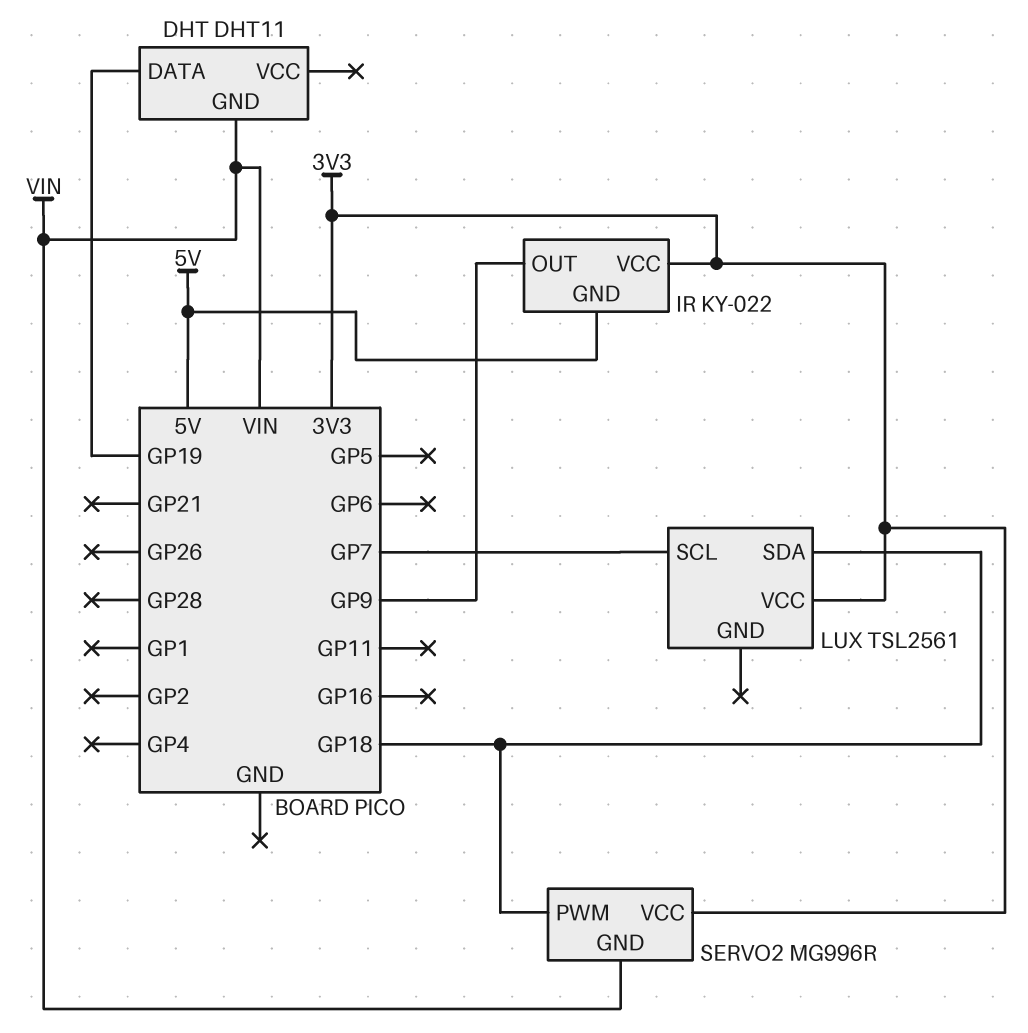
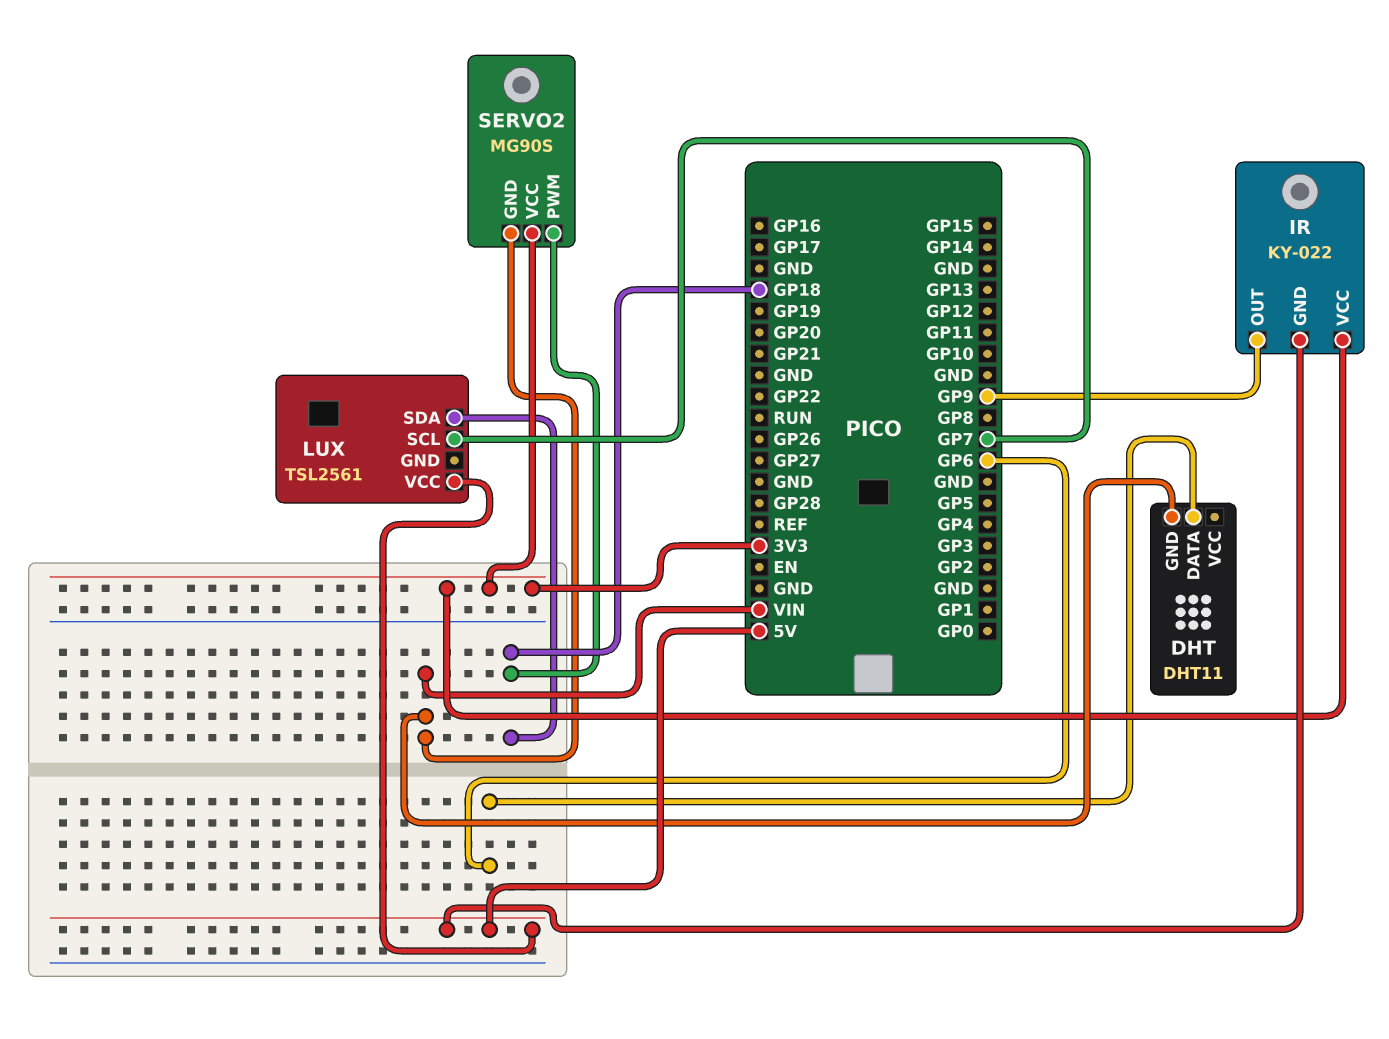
DHT pin DATA: GP19 -> GP6
LUX pin VCC: 3V3 -> 5V
SERVO2: MG996R -> MG90S

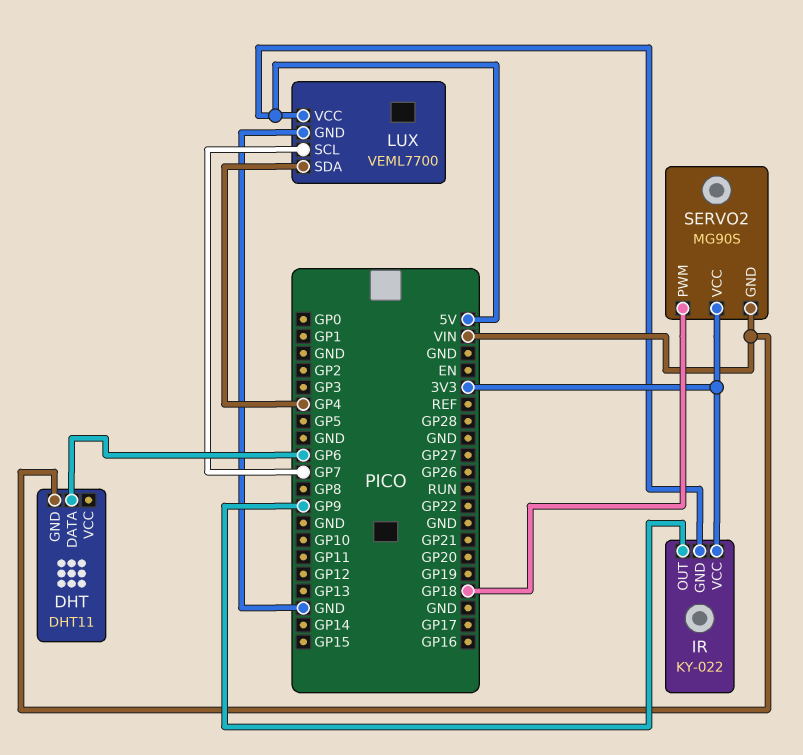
LUX: TSL2561 -> VEML7700
LUX pin GND: none -> GND
LUX pin SDA: GP18 -> GP4

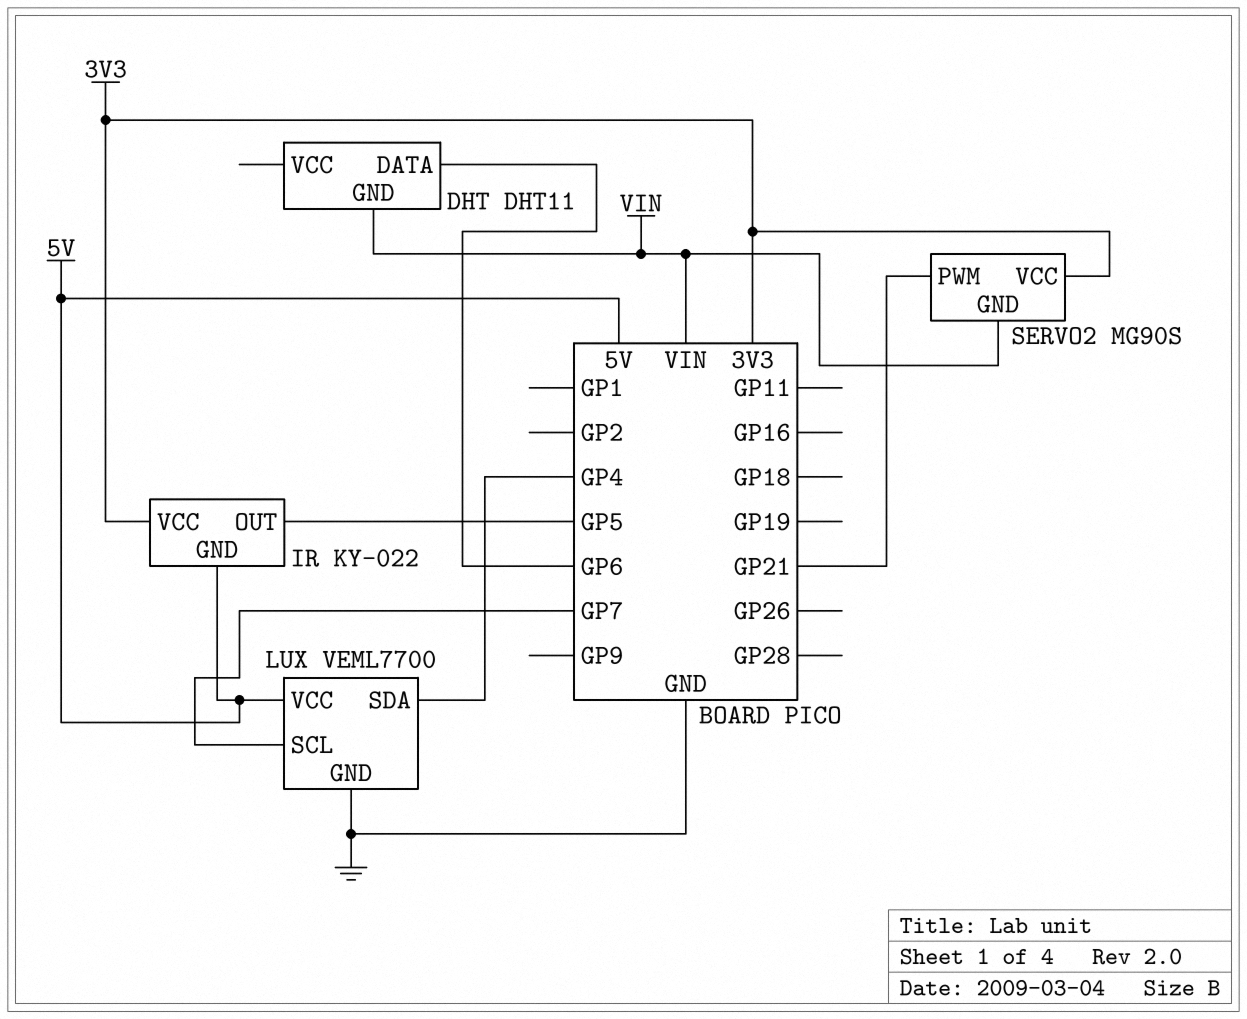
IR pin OUT: GP9 -> GP5
SERVO2 pin PWM: GP18 -> GP21

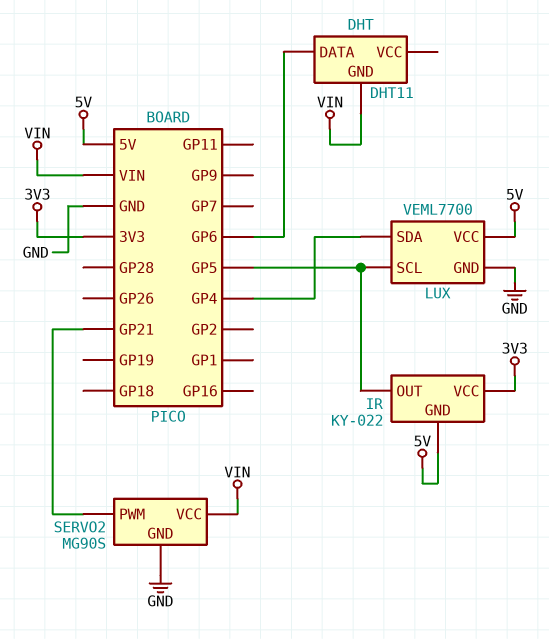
LUX pin SCL: GP7 -> GP5
SERVO2 pin GND: VIN -> GND
SERVO2 pin VCC: 3V3 -> VIN

